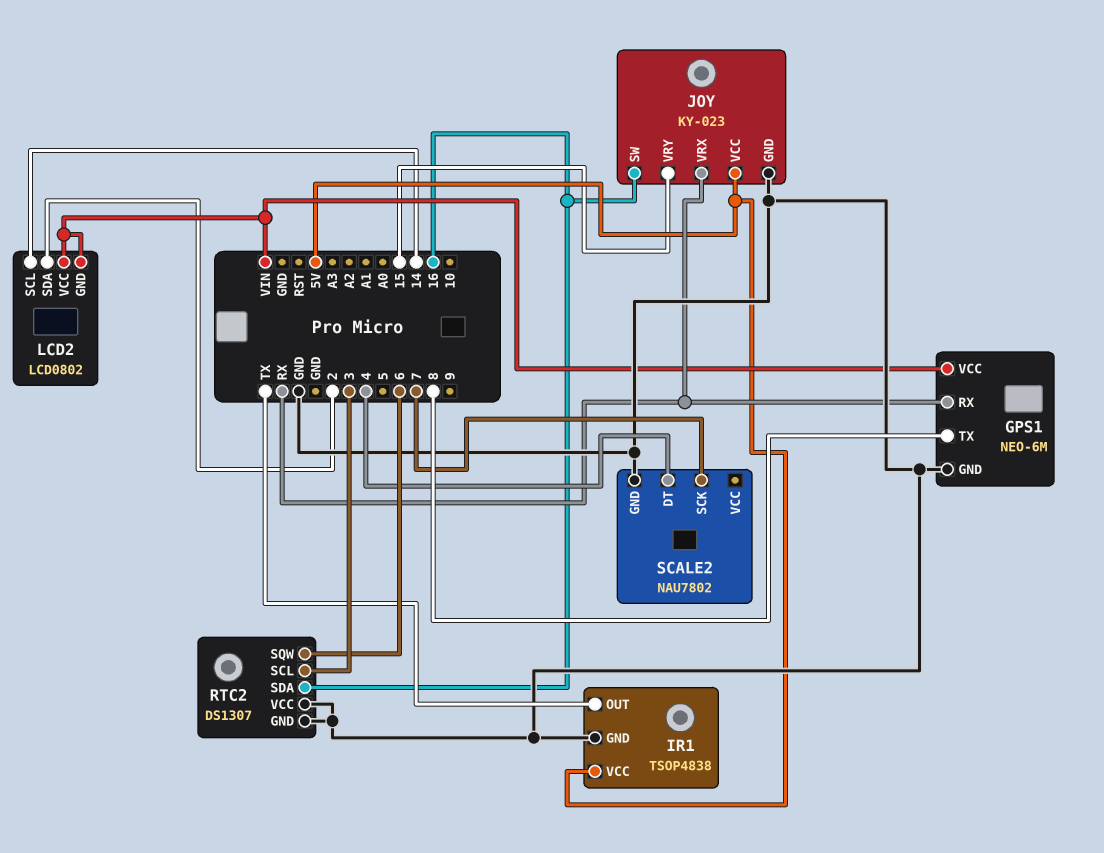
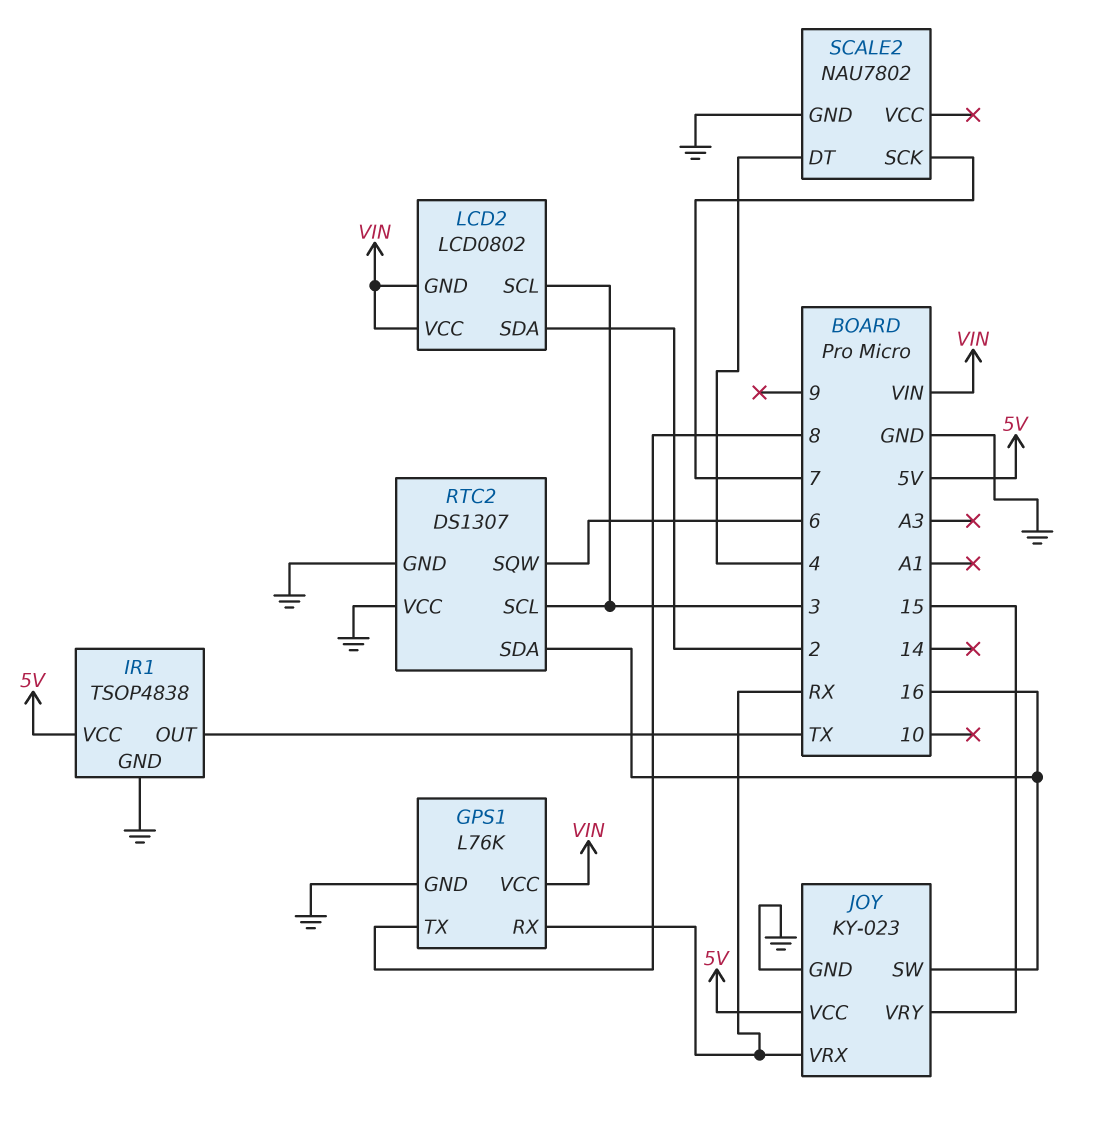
GPS1: NEO-6M -> L76K
LCD2 pin SCL: 14 -> 3

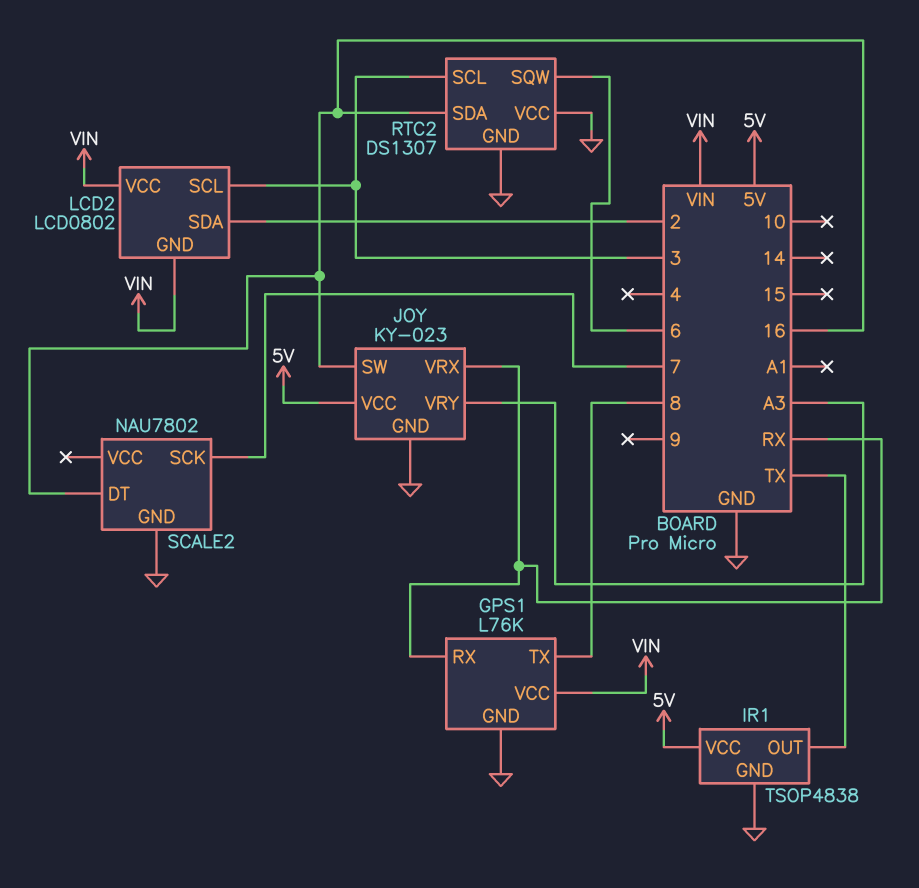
JOY pin VRY: 15 -> A3
SCALE2 pin DT: 4 -> 16

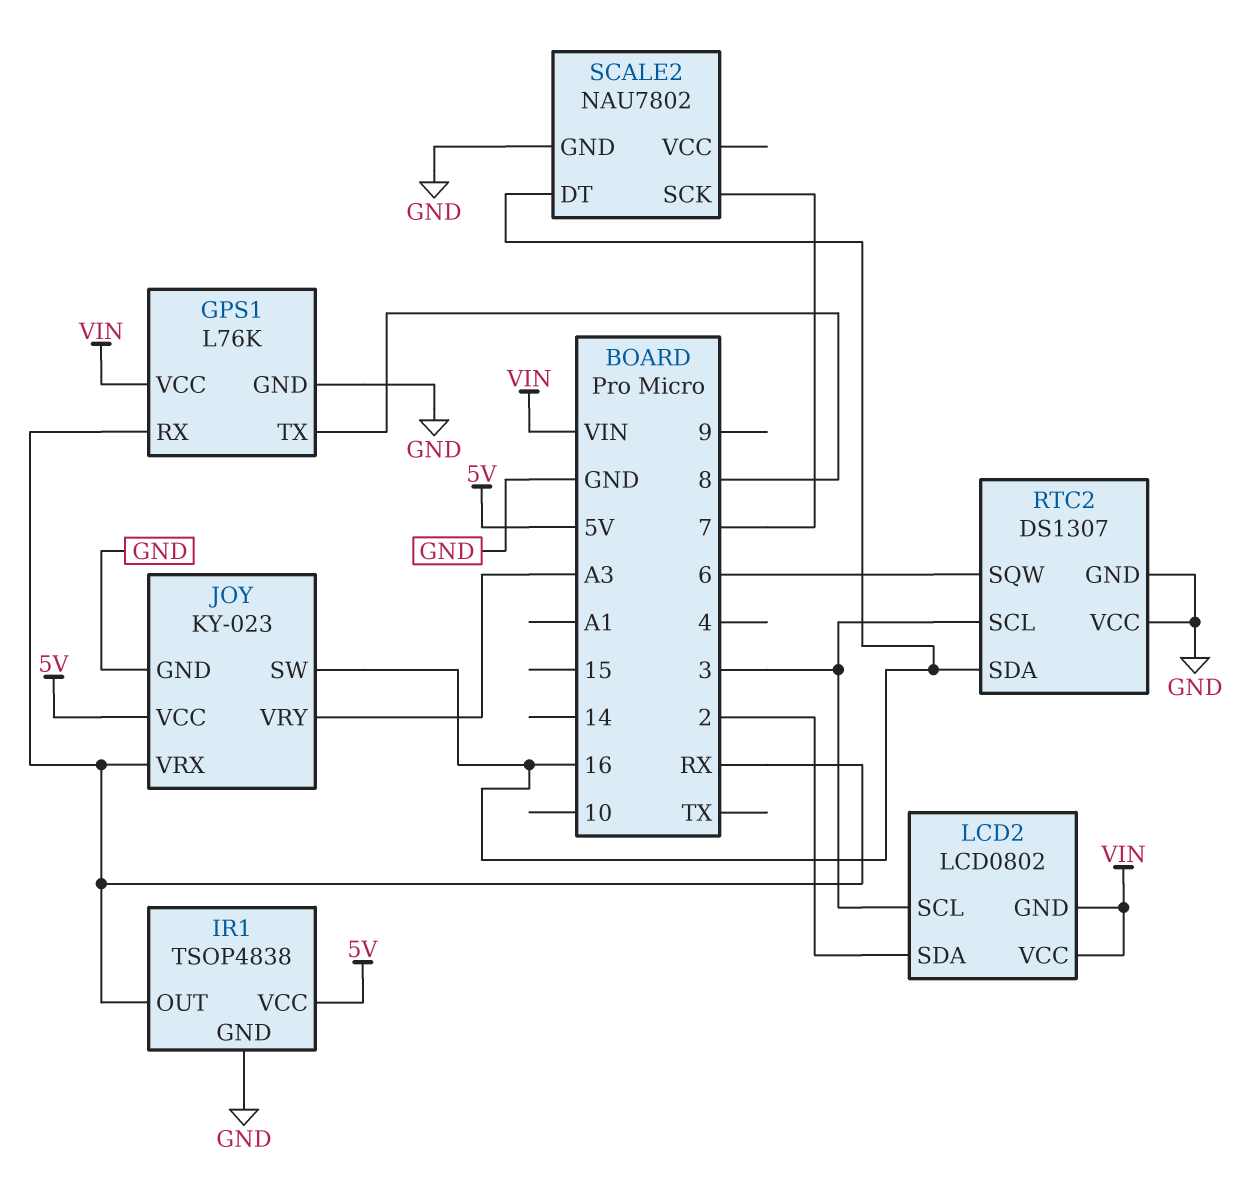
IR1 pin OUT: TX -> RX

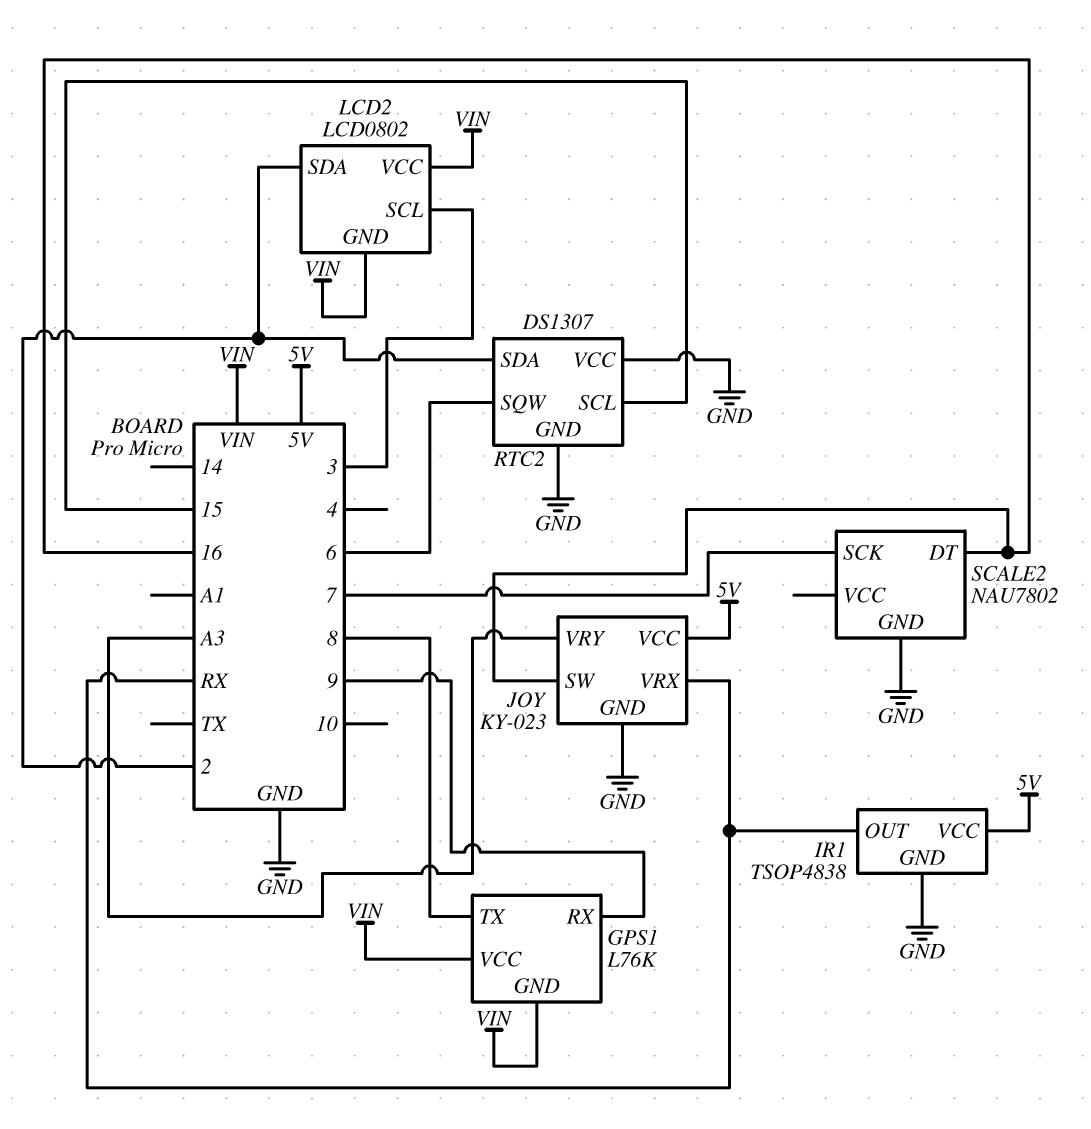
GPS1 pin GND: GND -> VIN
GPS1 pin RX: RX -> 9
RTC2 pin SCL: 3 -> 15
RTC2 pin SDA: 16 -> 2

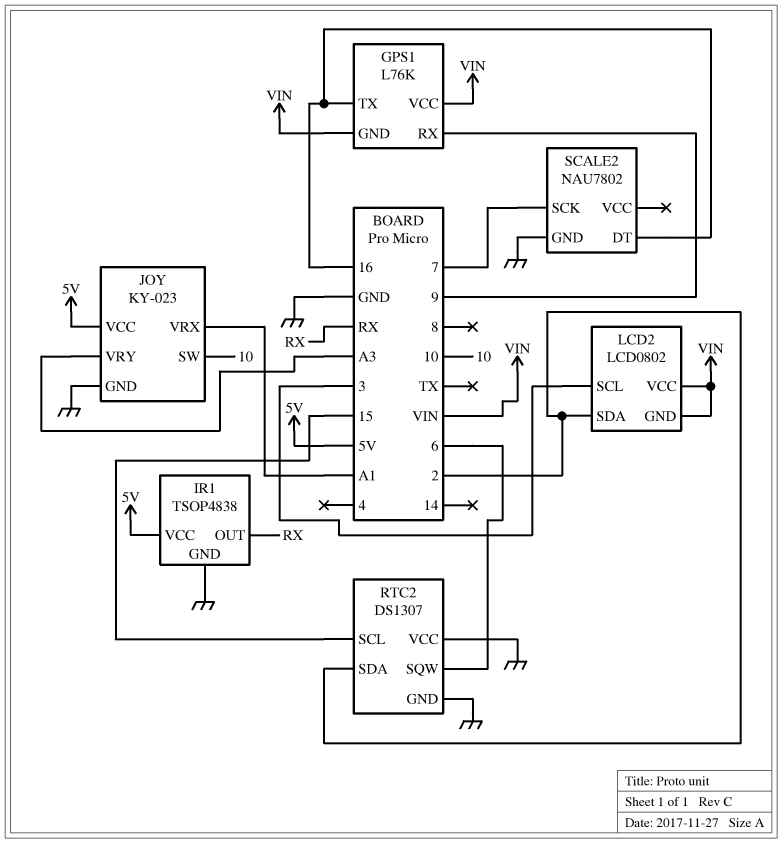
GPS1 pin TX: 8 -> 16
JOY pin SW: 16 -> 10
JOY pin VRX: RX -> A1

